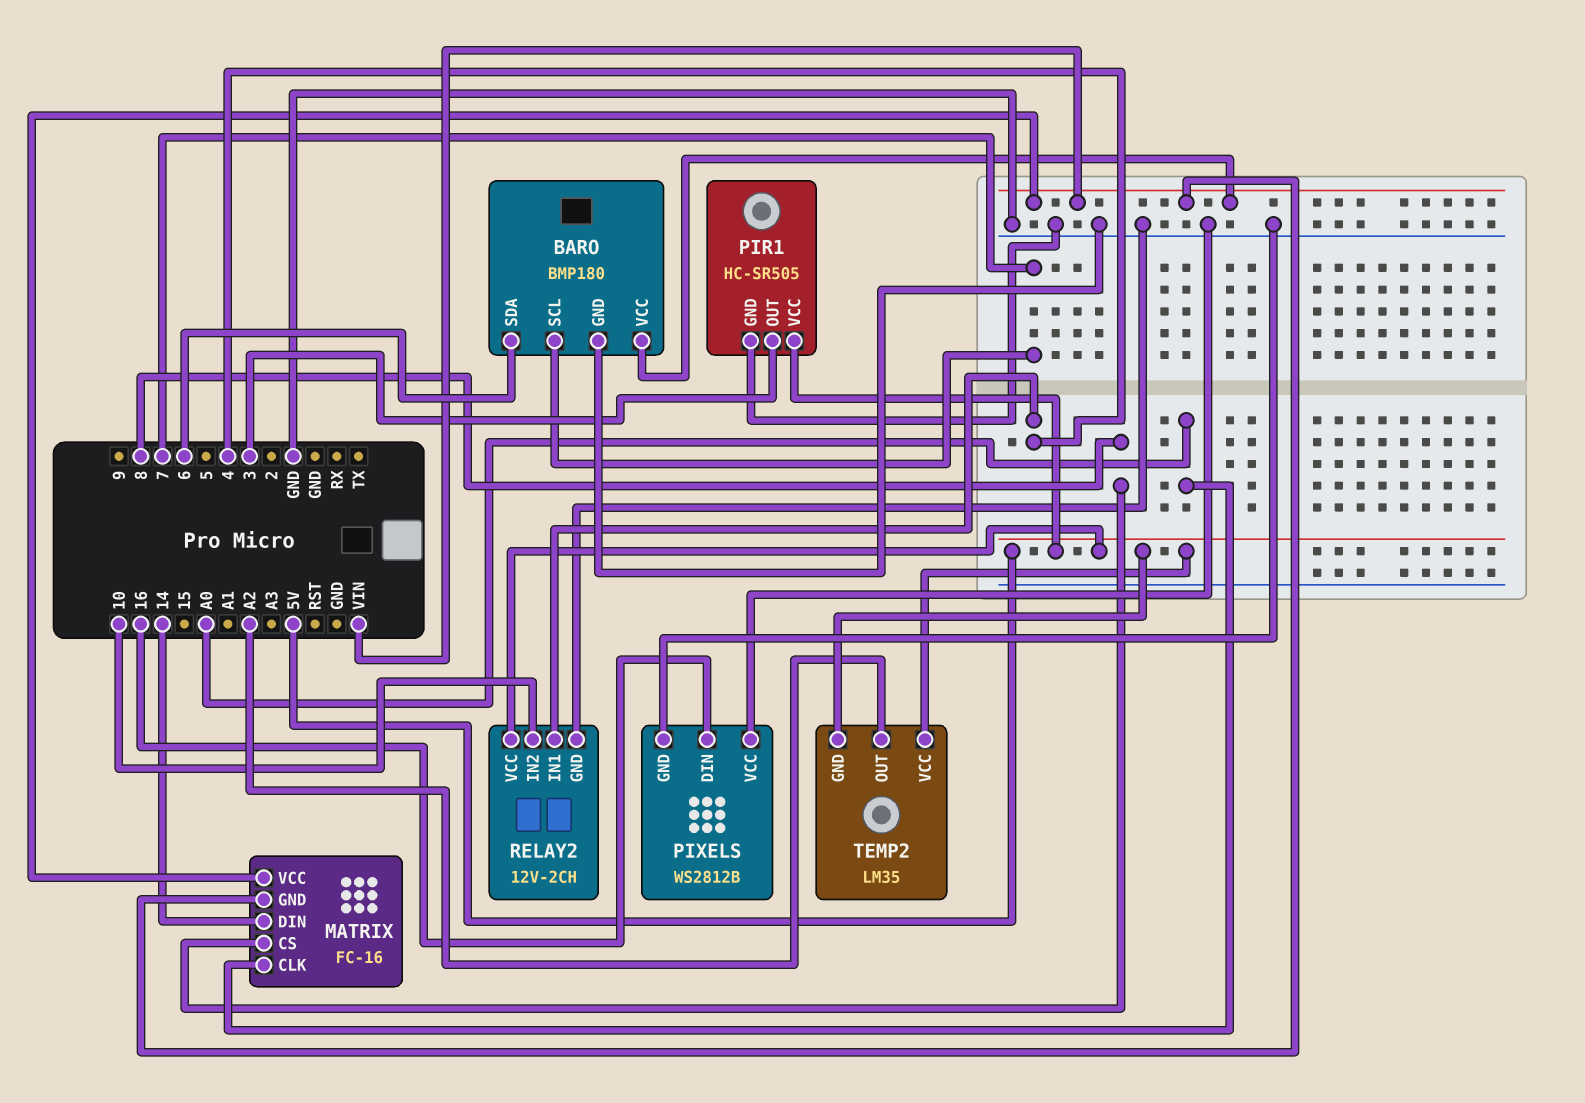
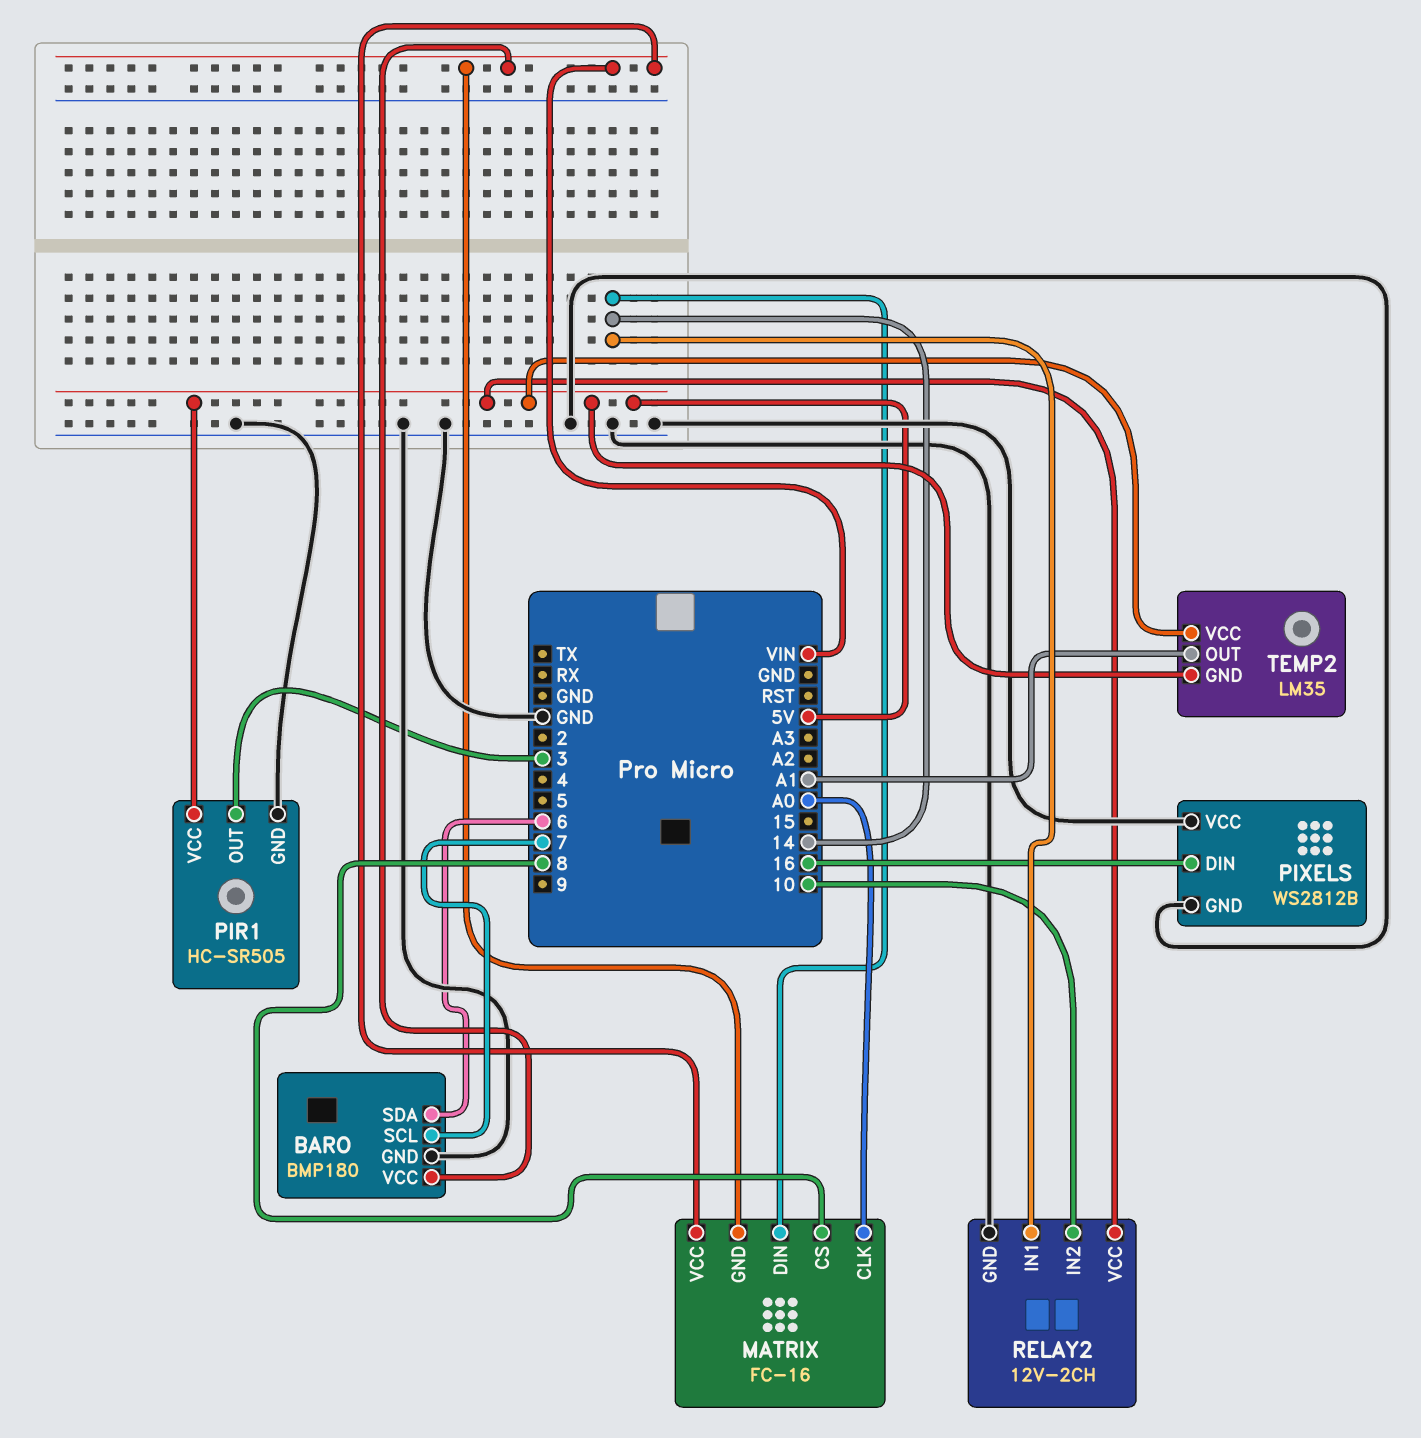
RELAY2 pin IN1: 4 -> 14
TEMP2 pin OUT: A2 -> A1

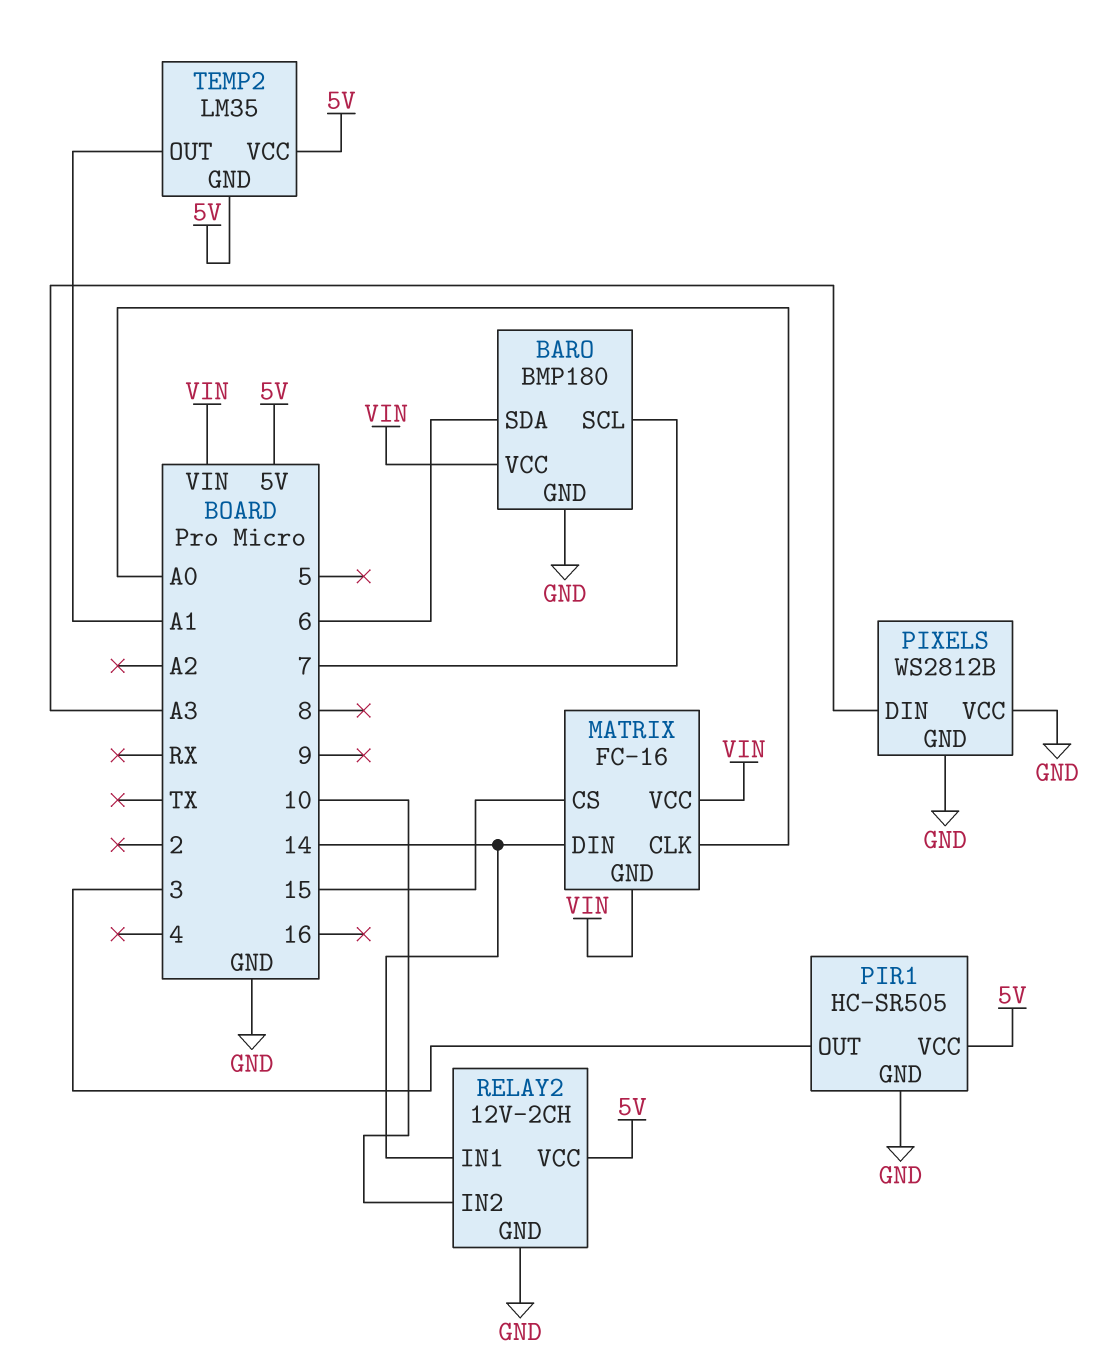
MATRIX pin CS: 8 -> 15
PIXELS pin DIN: 16 -> A3

